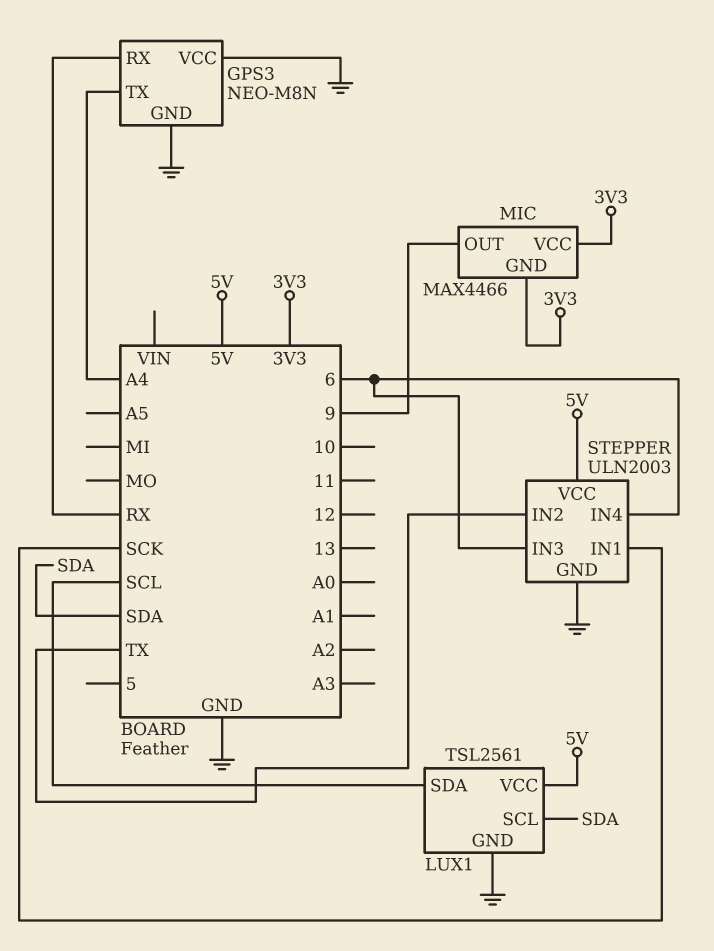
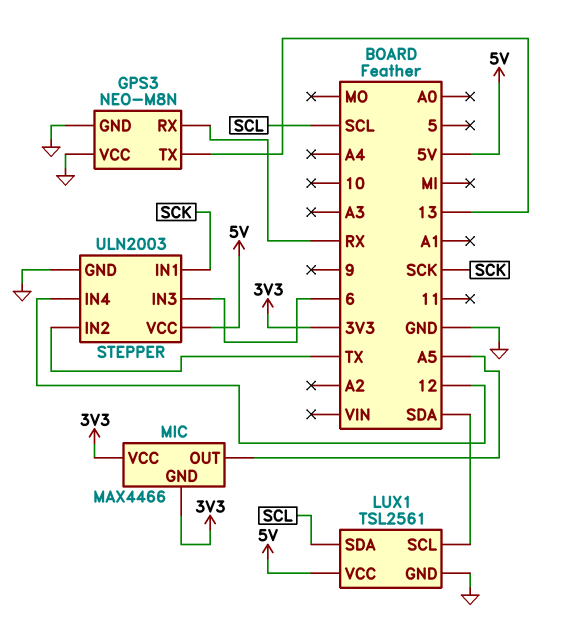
GPS3 pin TX: A4 -> 13
MIC pin OUT: 9 -> A5
STEPPER pin IN4: 6 -> 12

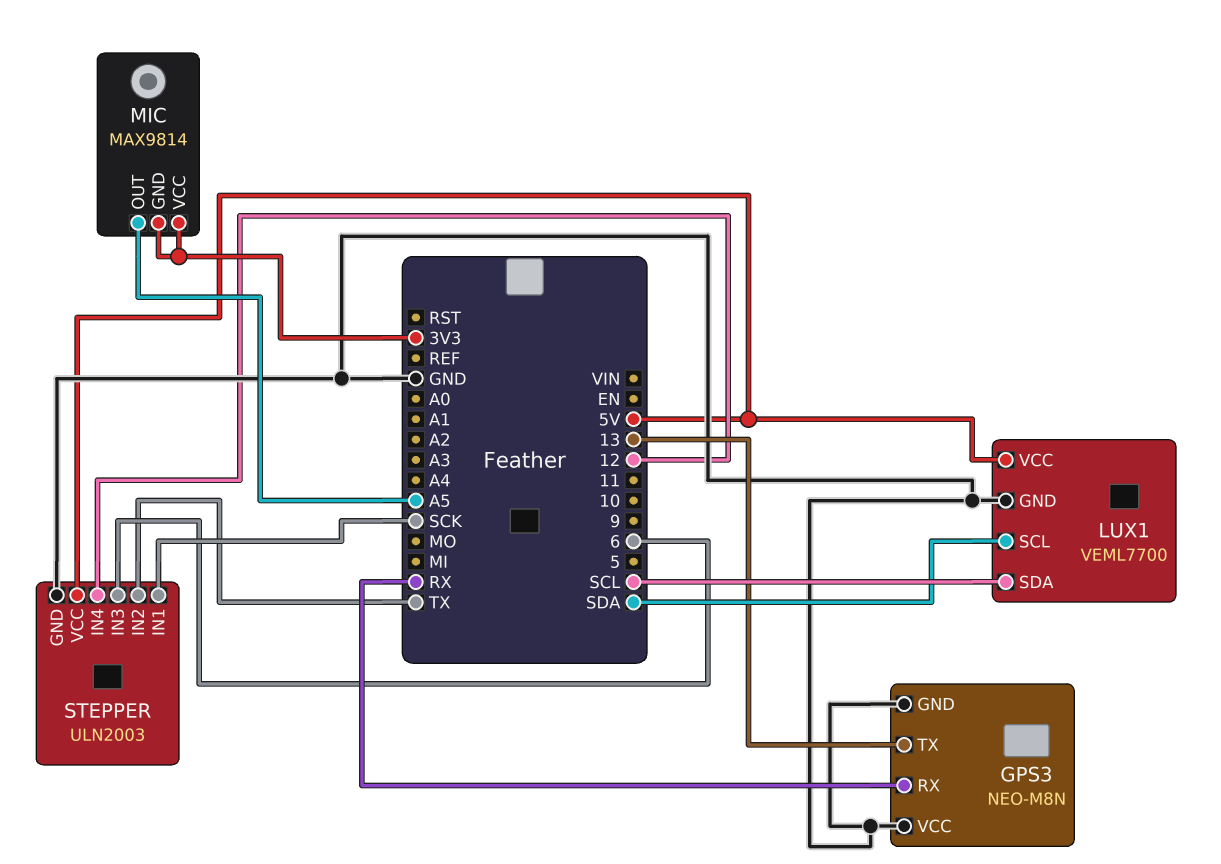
LUX1: TSL2561 -> VEML7700
MIC: MAX4466 -> MAX9814

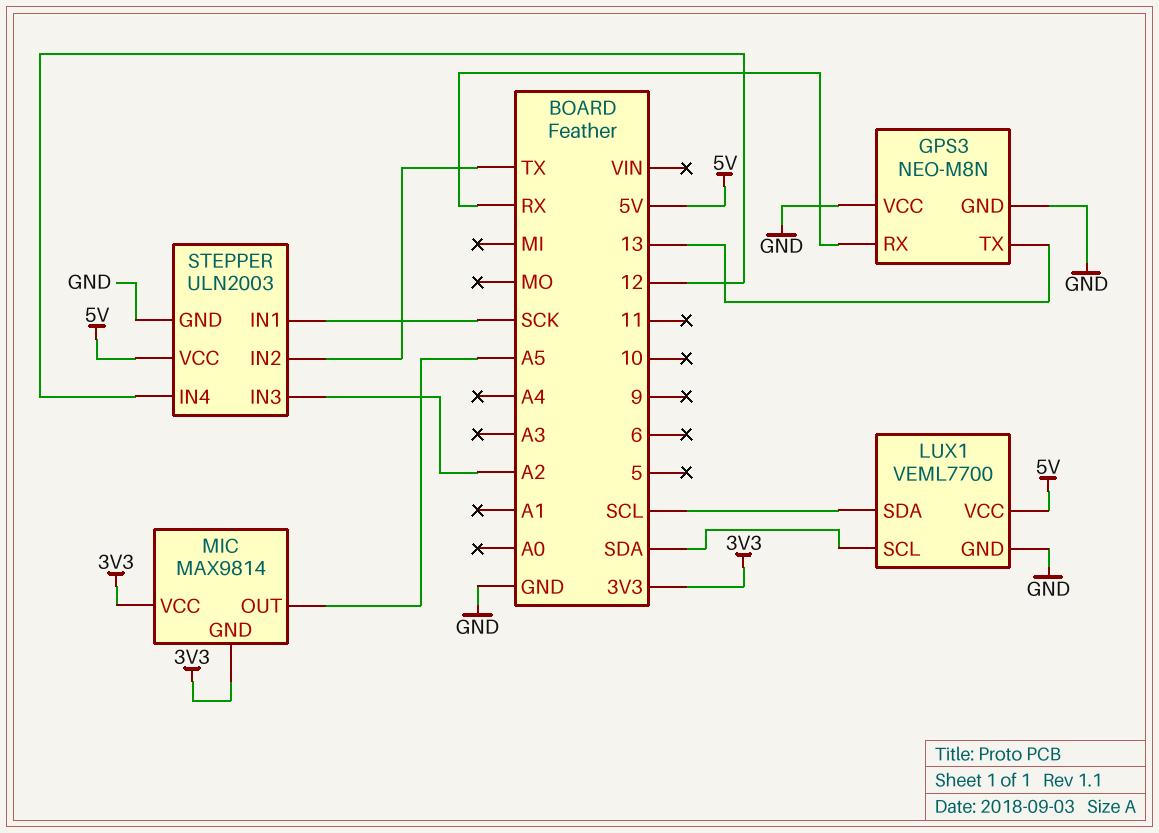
STEPPER pin IN3: 6 -> A2

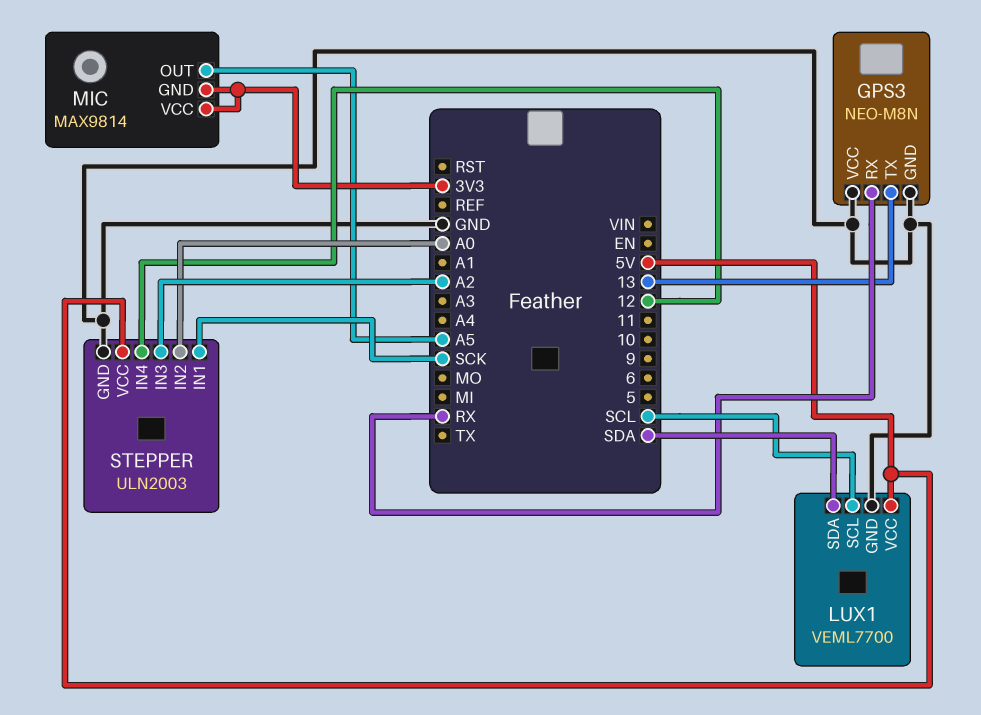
LUX1 pin SCL: SDA -> SCL
LUX1 pin SDA: SCL -> SDA
STEPPER pin IN2: TX -> A0

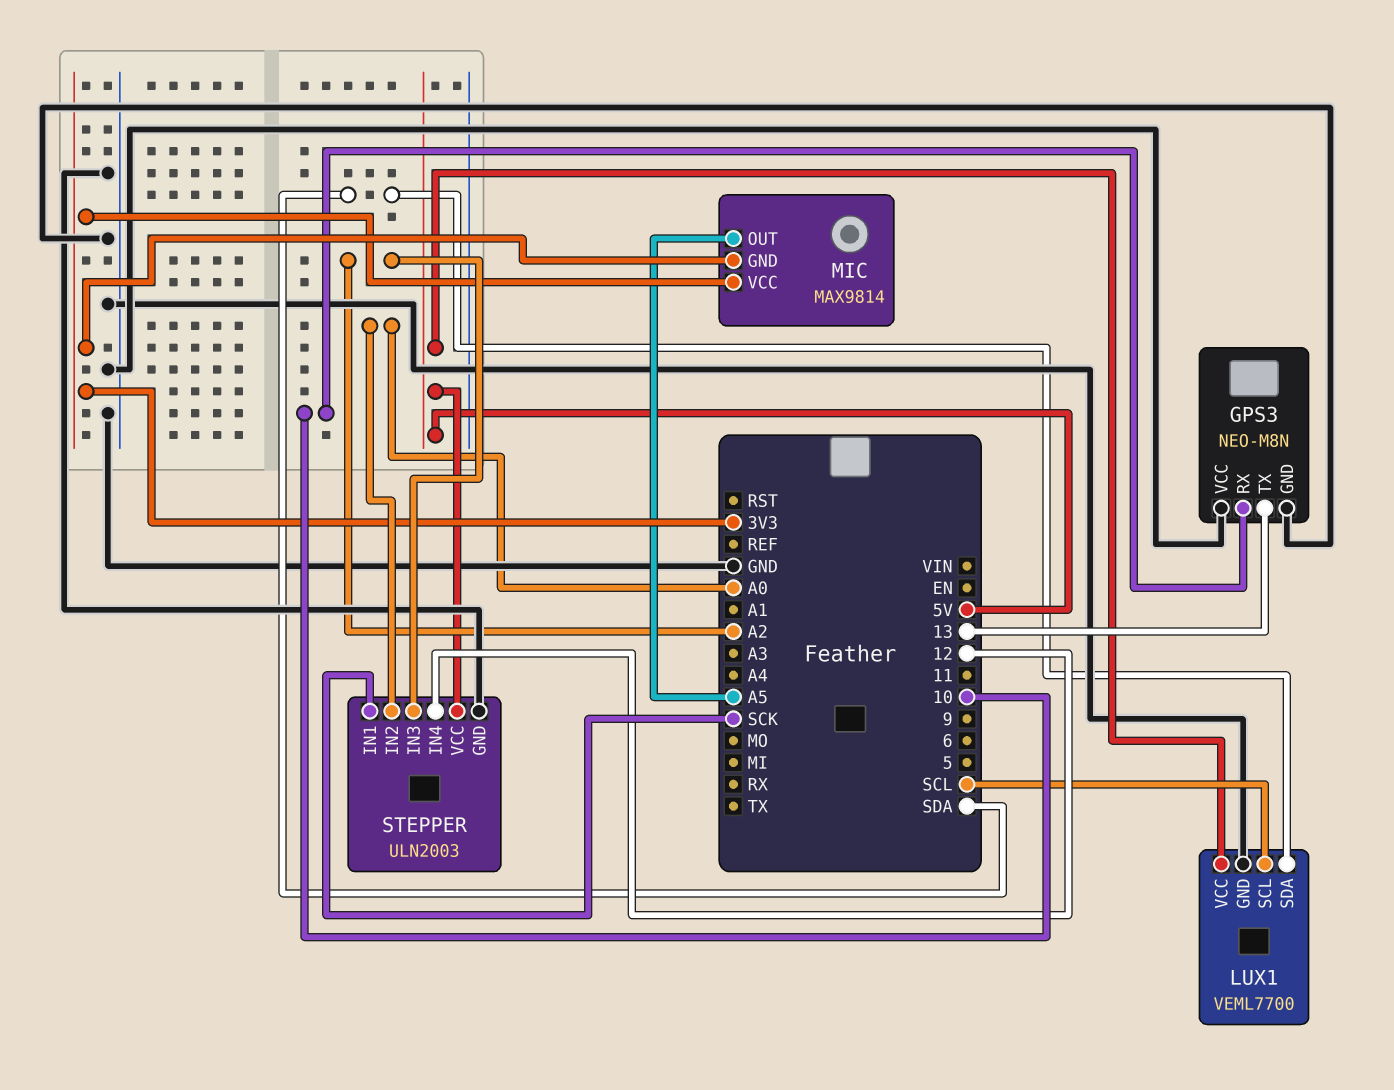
GPS3 pin RX: RX -> 10

